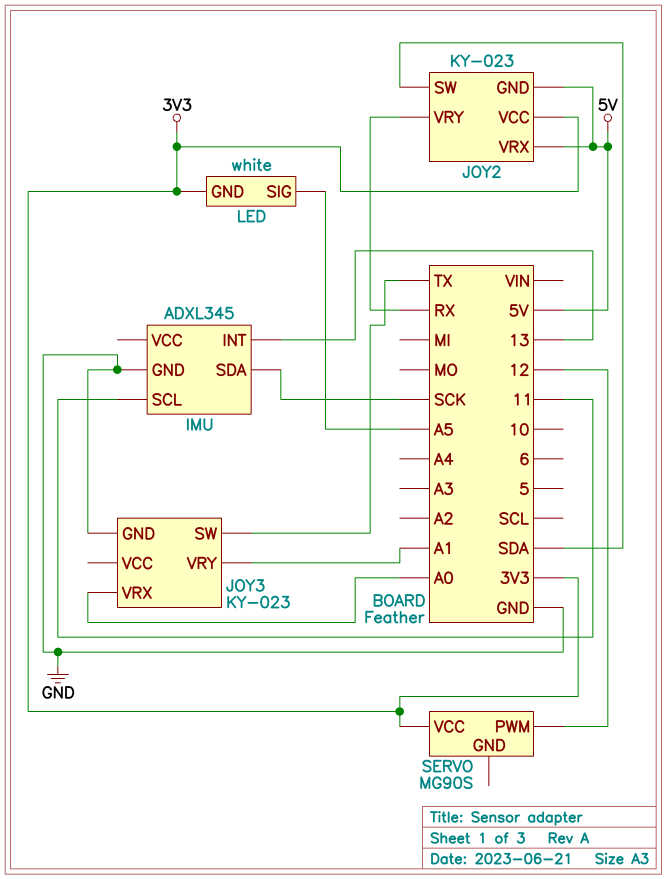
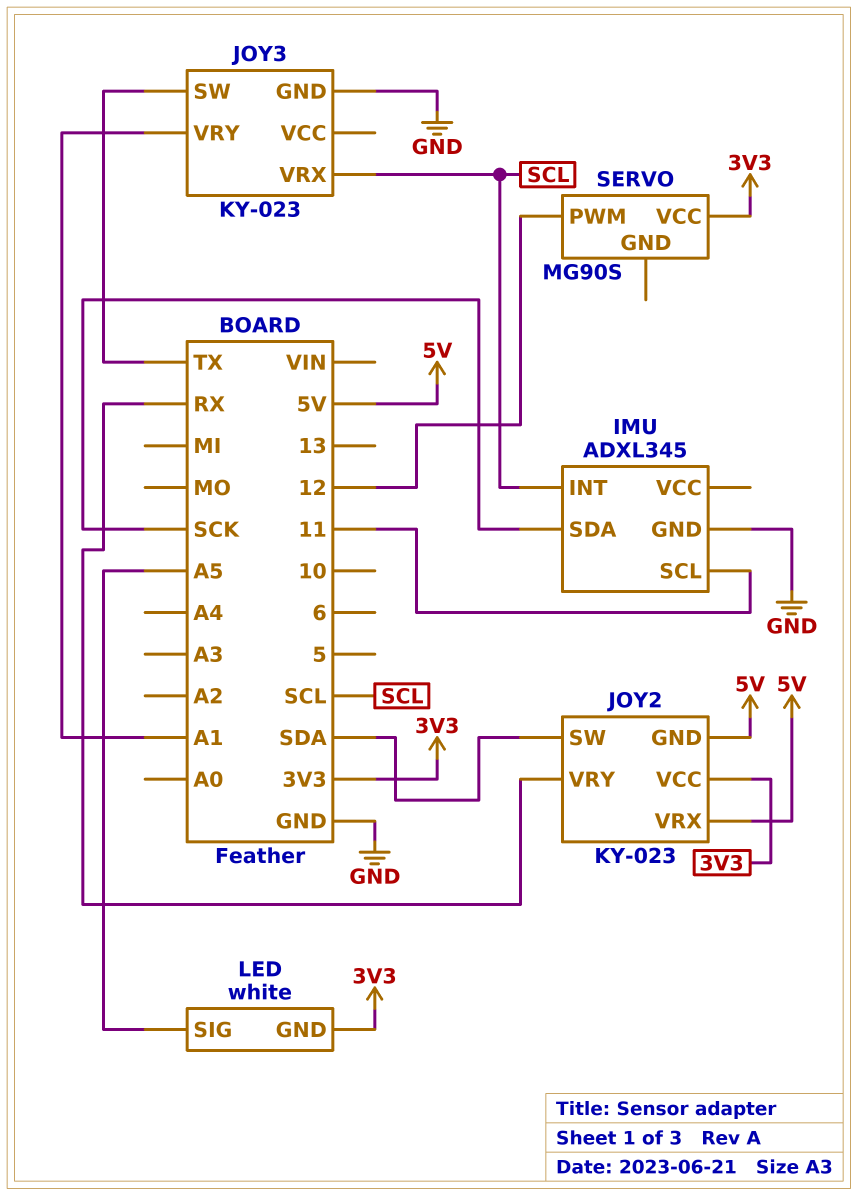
IMU pin INT: 13 -> SCL
JOY3 pin VRX: A0 -> SCL

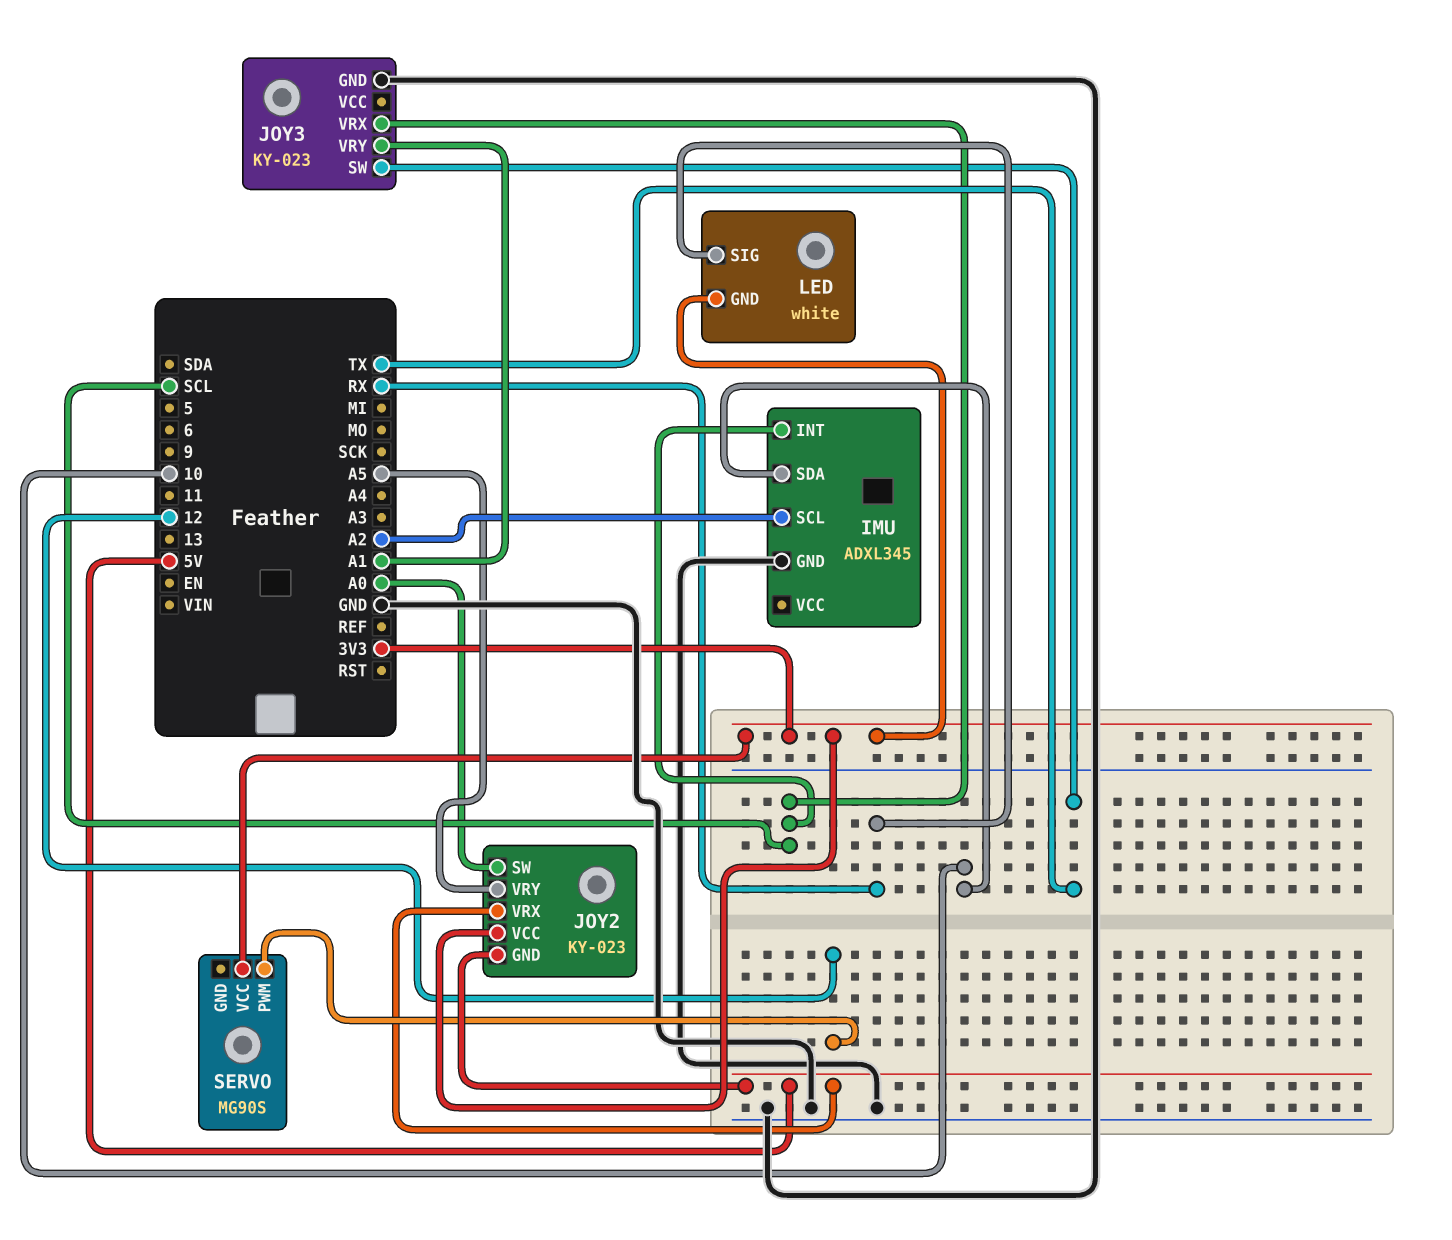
IMU pin SCL: 11 -> A2
IMU pin SDA: SCK -> 10
JOY2 pin SW: SDA -> A0
JOY2 pin VRY: RX -> A5
LED pin SIG: A5 -> RX

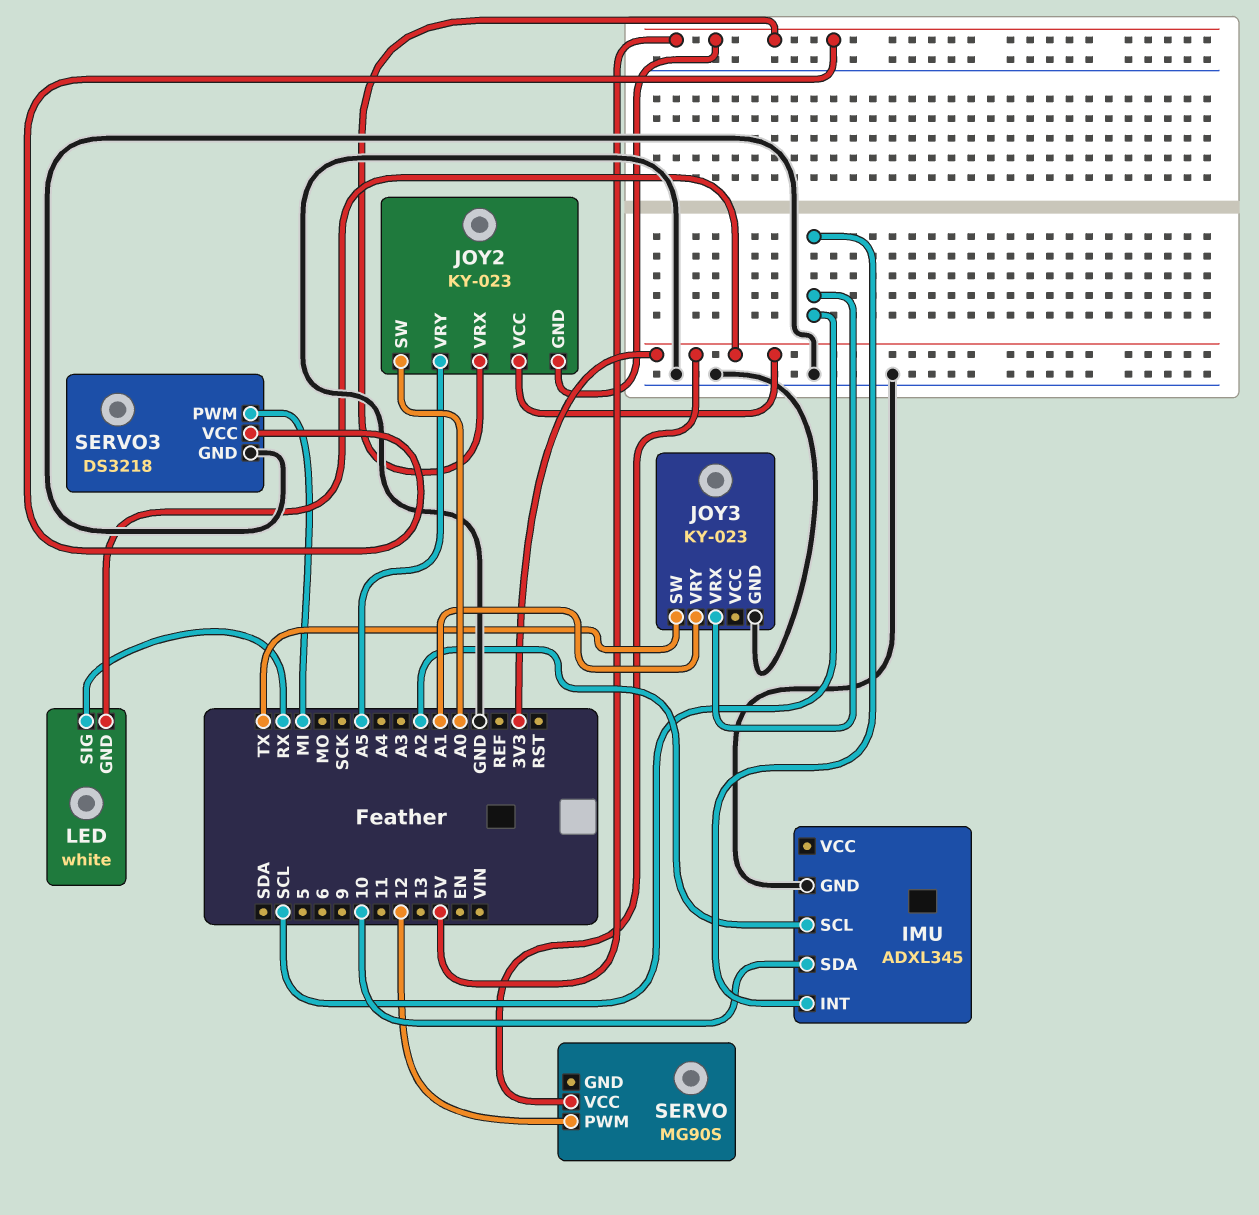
SERVO3: none -> DS3218
SERVO3 pin GND: none -> GND
SERVO3 pin PWM: none -> MI
SERVO3 pin VCC: none -> 5V

